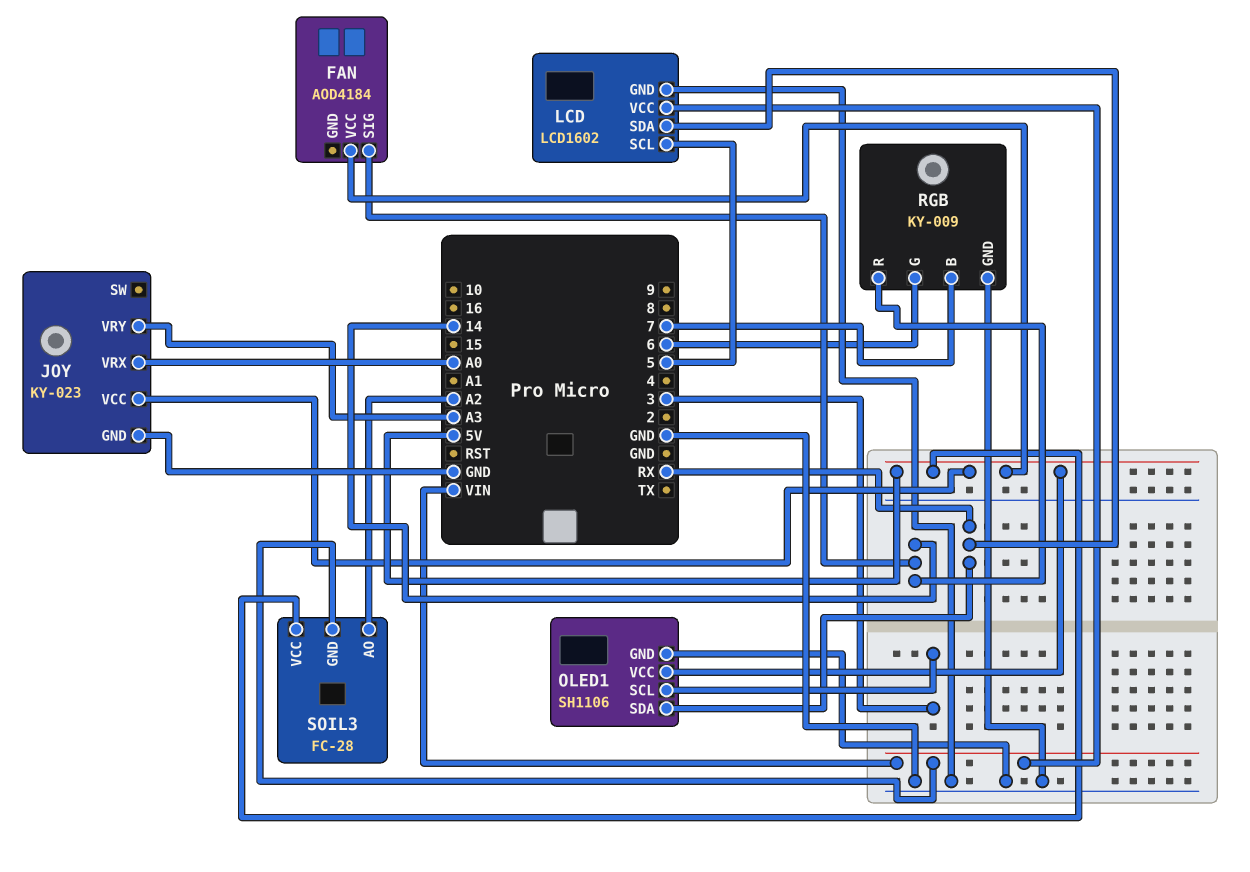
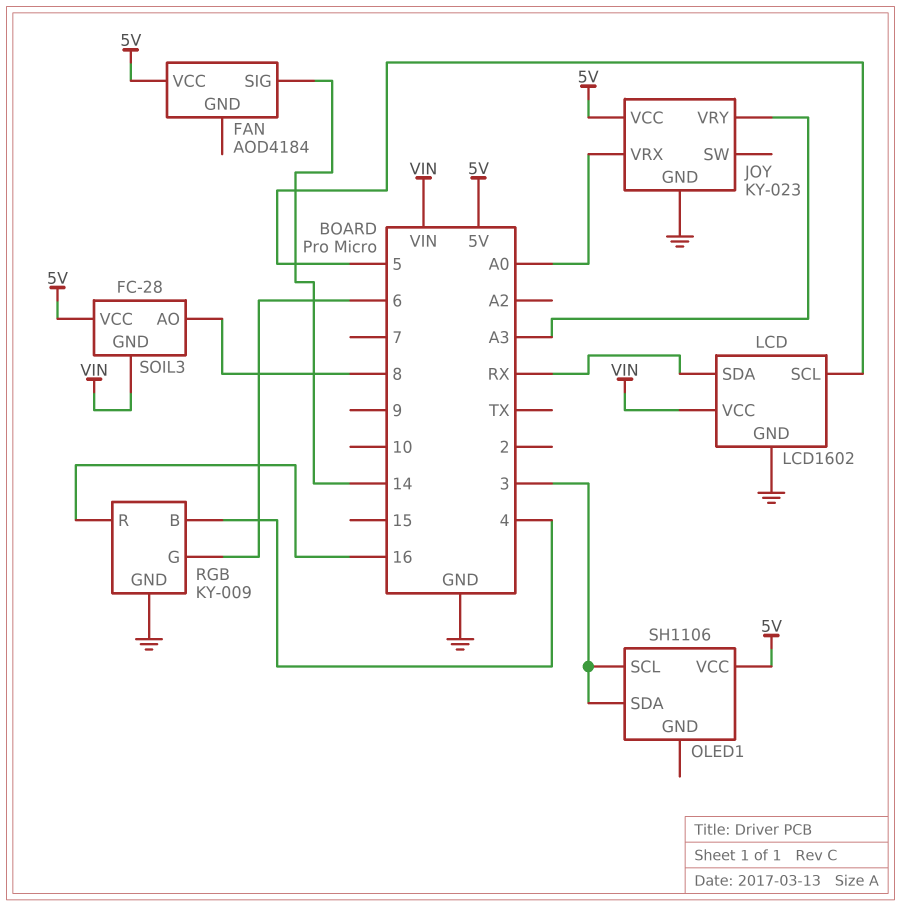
OLED1 pin GND: GND -> none
OLED1 pin SDA: RX -> 3
RGB pin B: 7 -> 4
RGB pin R: 14 -> 16
SOIL3 pin AO: A2 -> 8

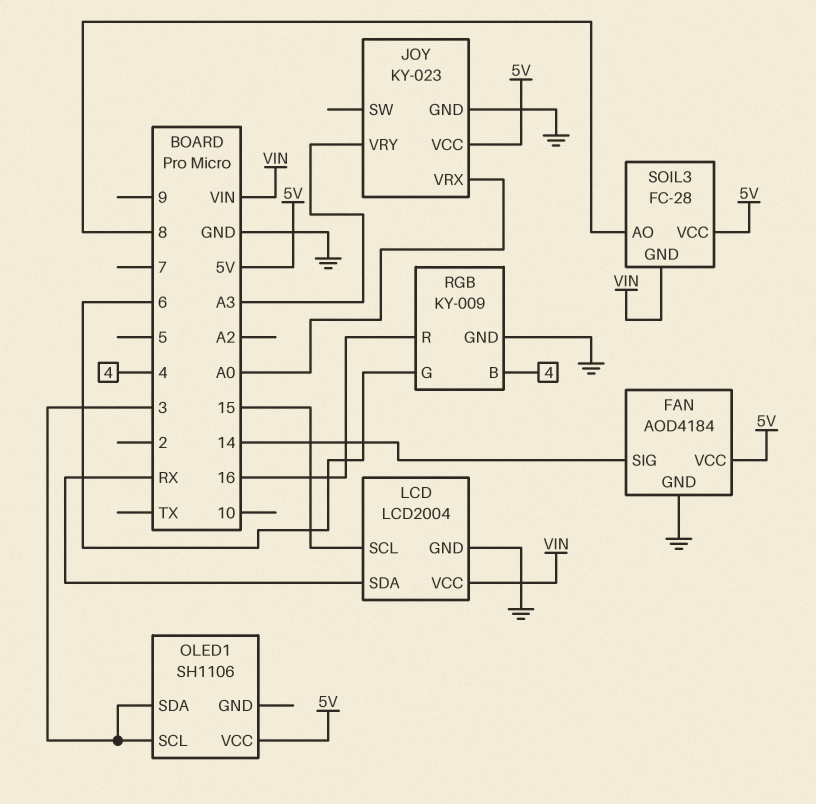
FAN pin GND: none -> GND
LCD: LCD1602 -> LCD2004
LCD pin SCL: 5 -> 15

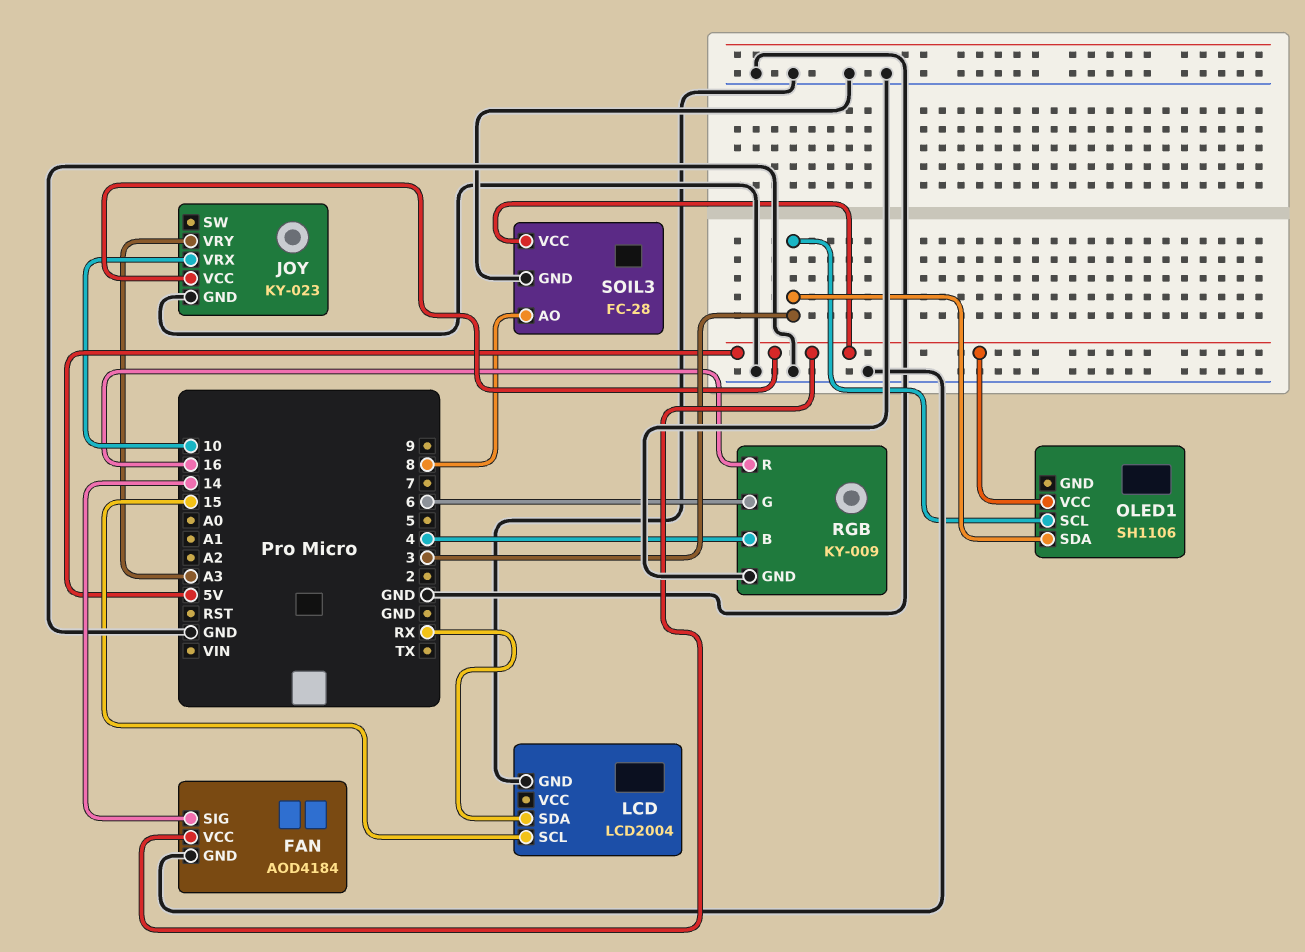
JOY pin VRX: A0 -> 10
LCD pin VCC: VIN -> none
SOIL3 pin GND: VIN -> GND

